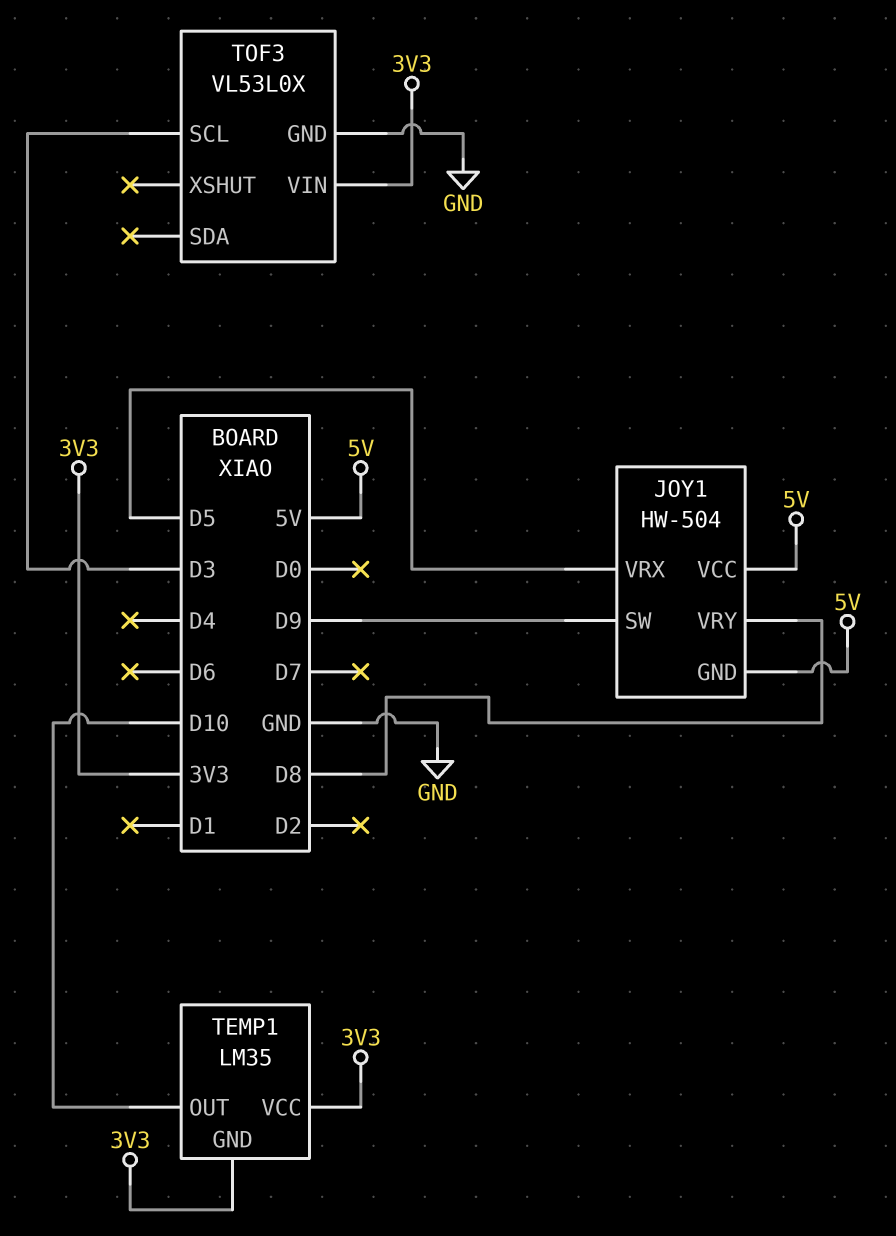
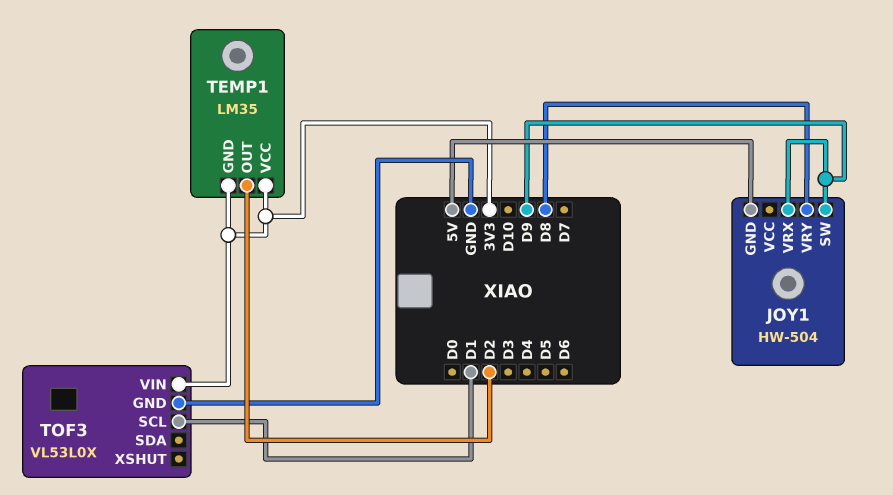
JOY1 pin VCC: 5V -> none
JOY1 pin VRX: D5 -> D9
TEMP1 pin OUT: D10 -> D2
TOF3 pin SCL: D3 -> D1

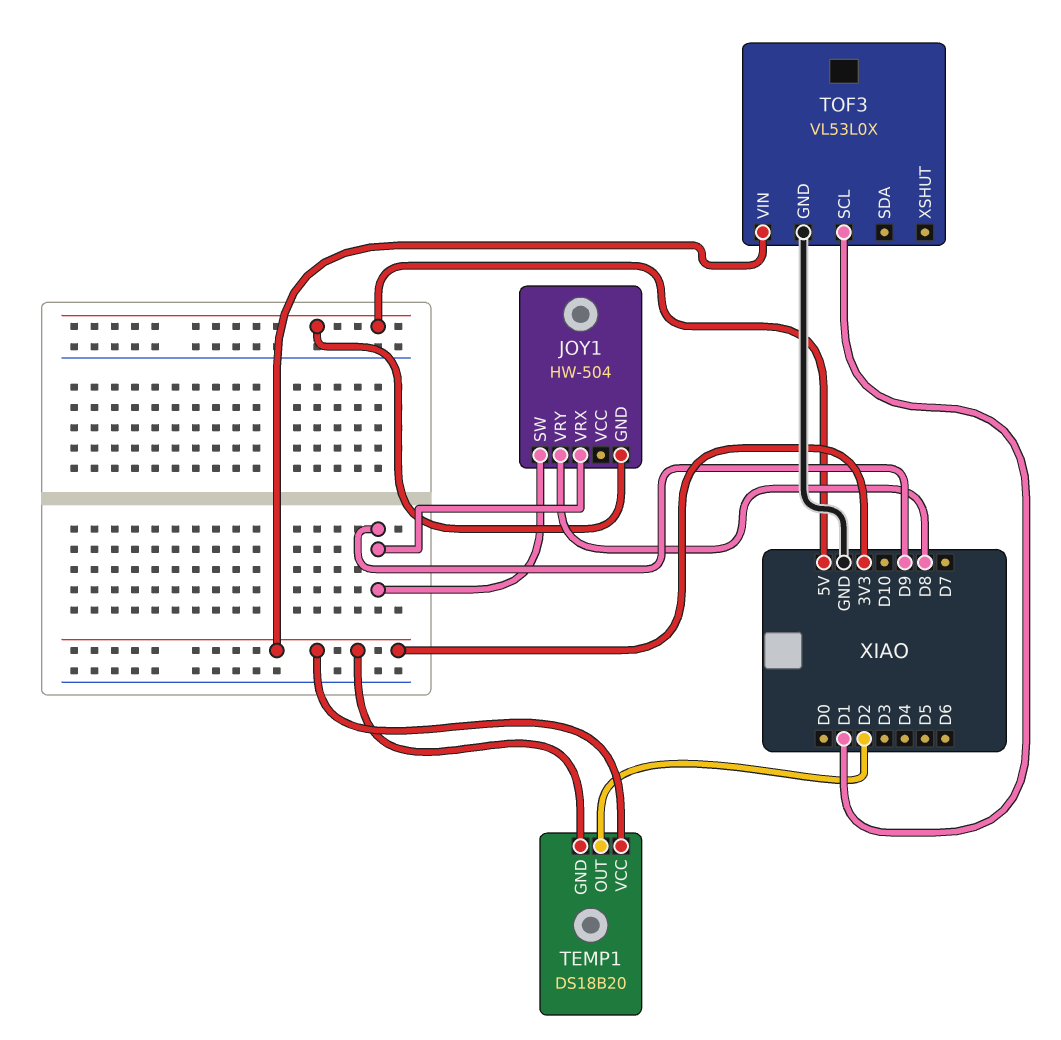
TEMP1: LM35 -> DS18B20

